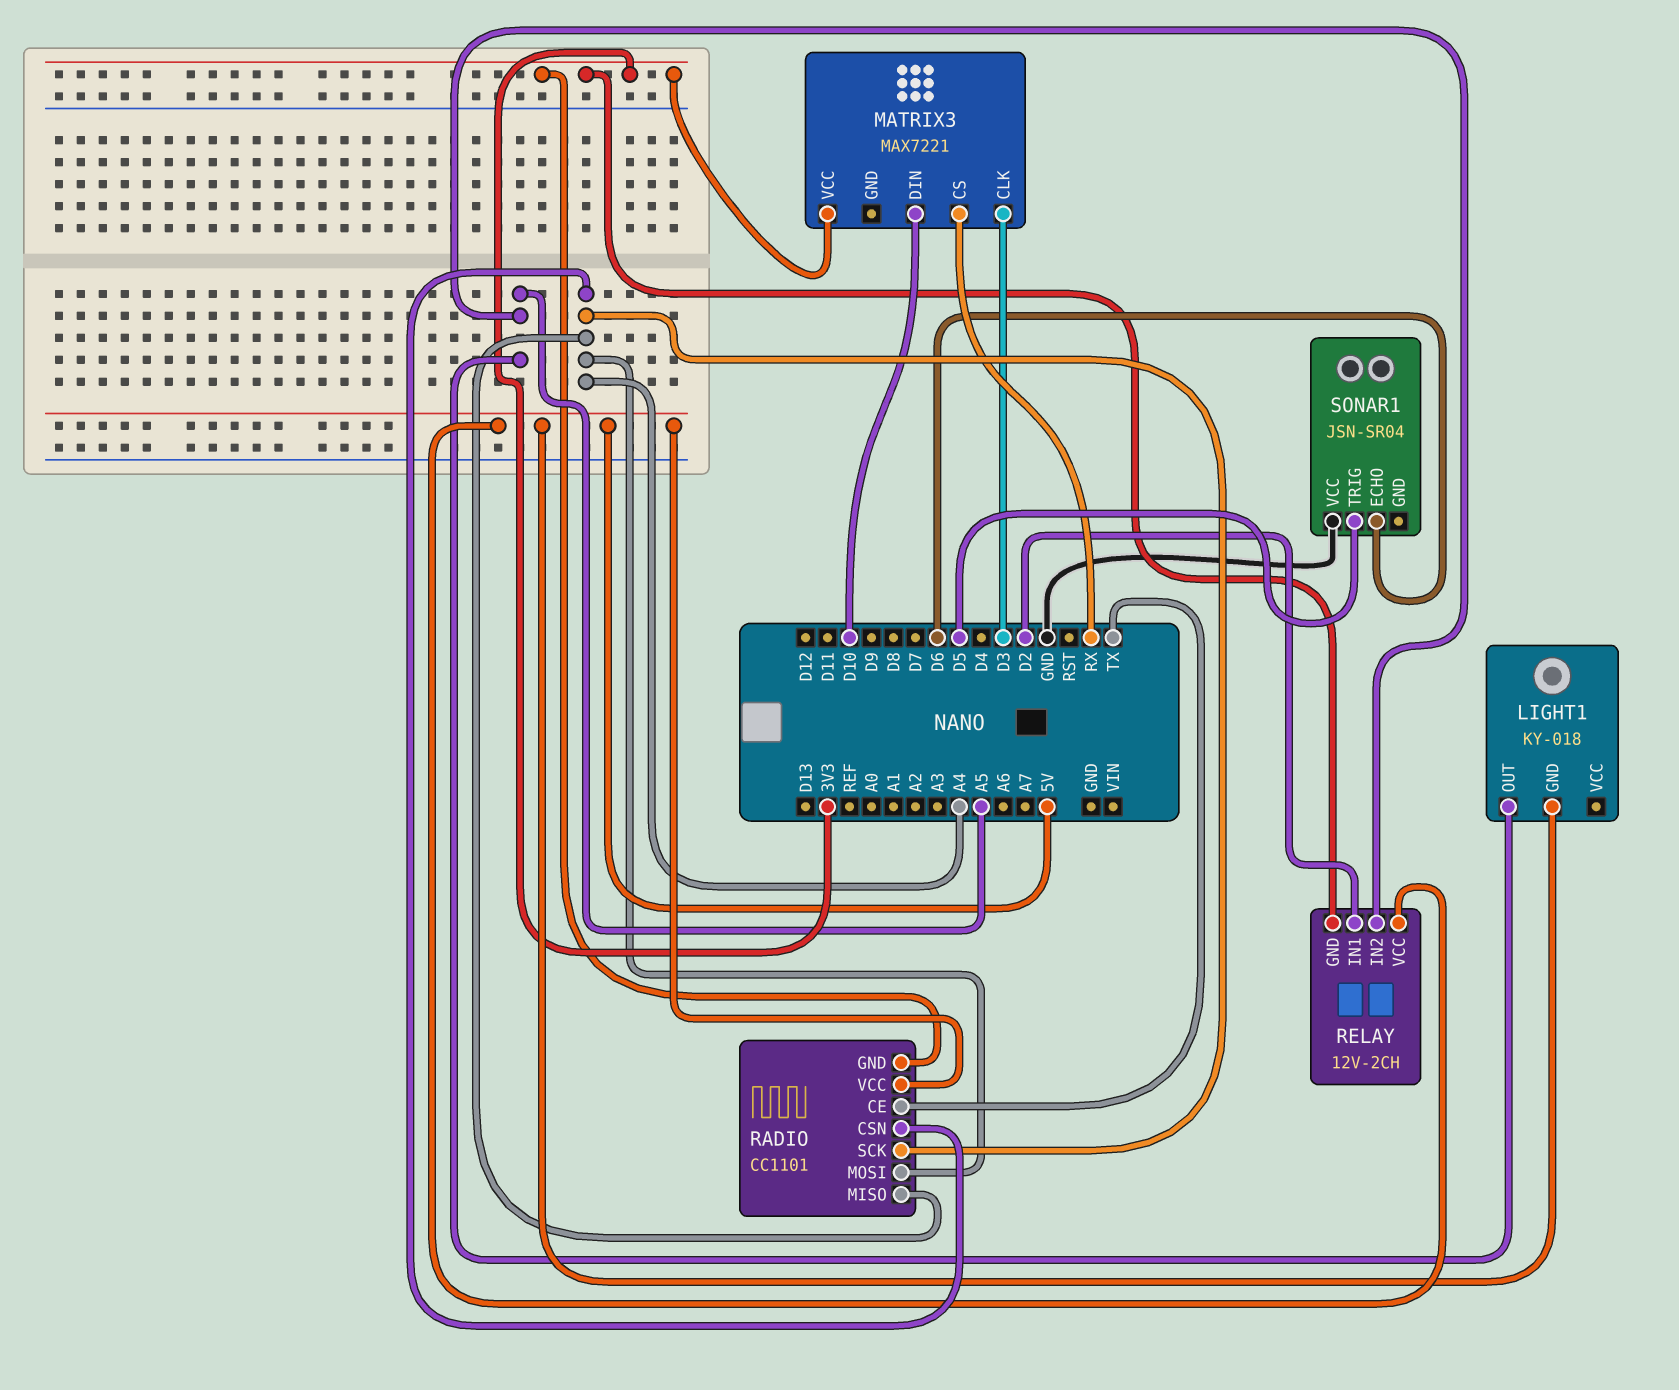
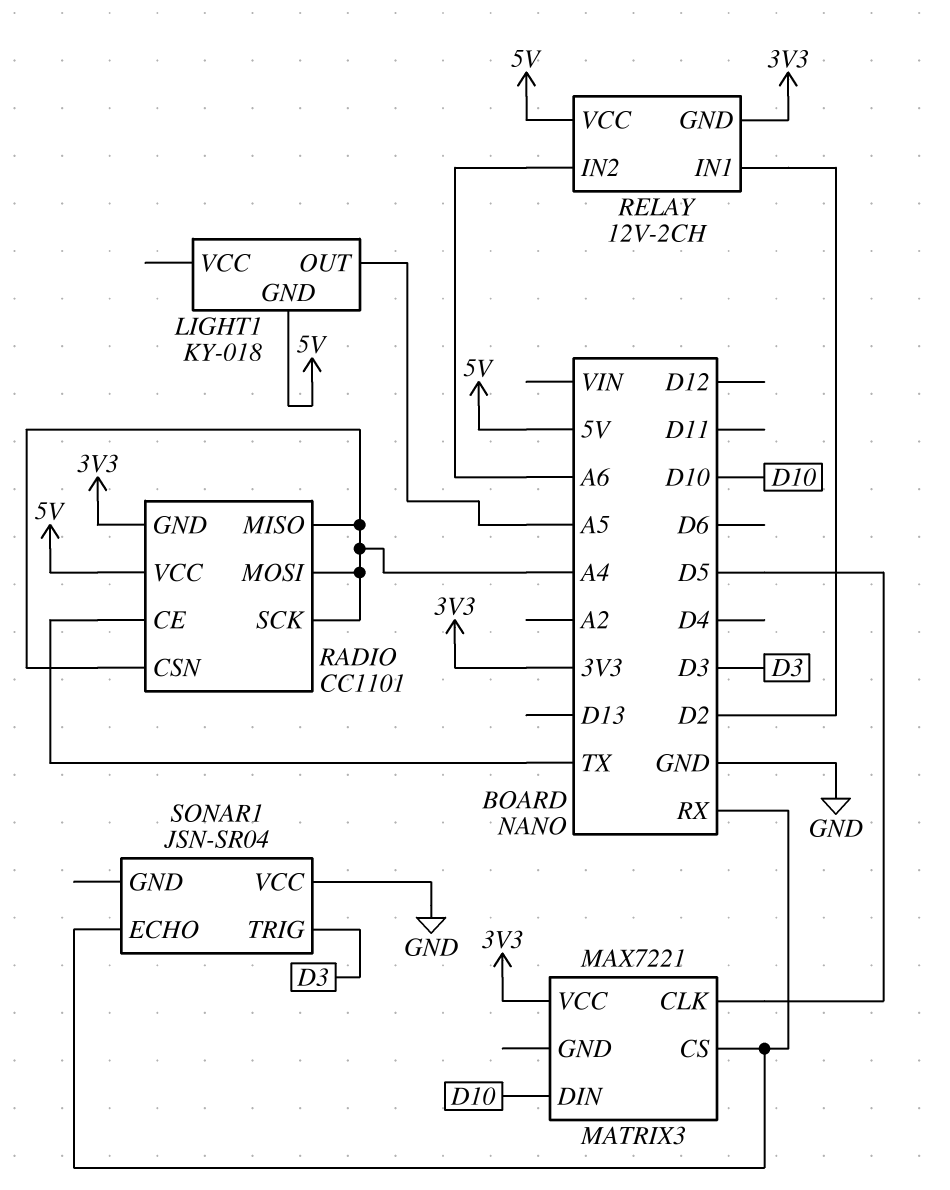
MATRIX3 pin CLK: D3 -> D5
RELAY pin IN2: A5 -> A6
SONAR1 pin ECHO: D6 -> RX
SONAR1 pin TRIG: D5 -> D3

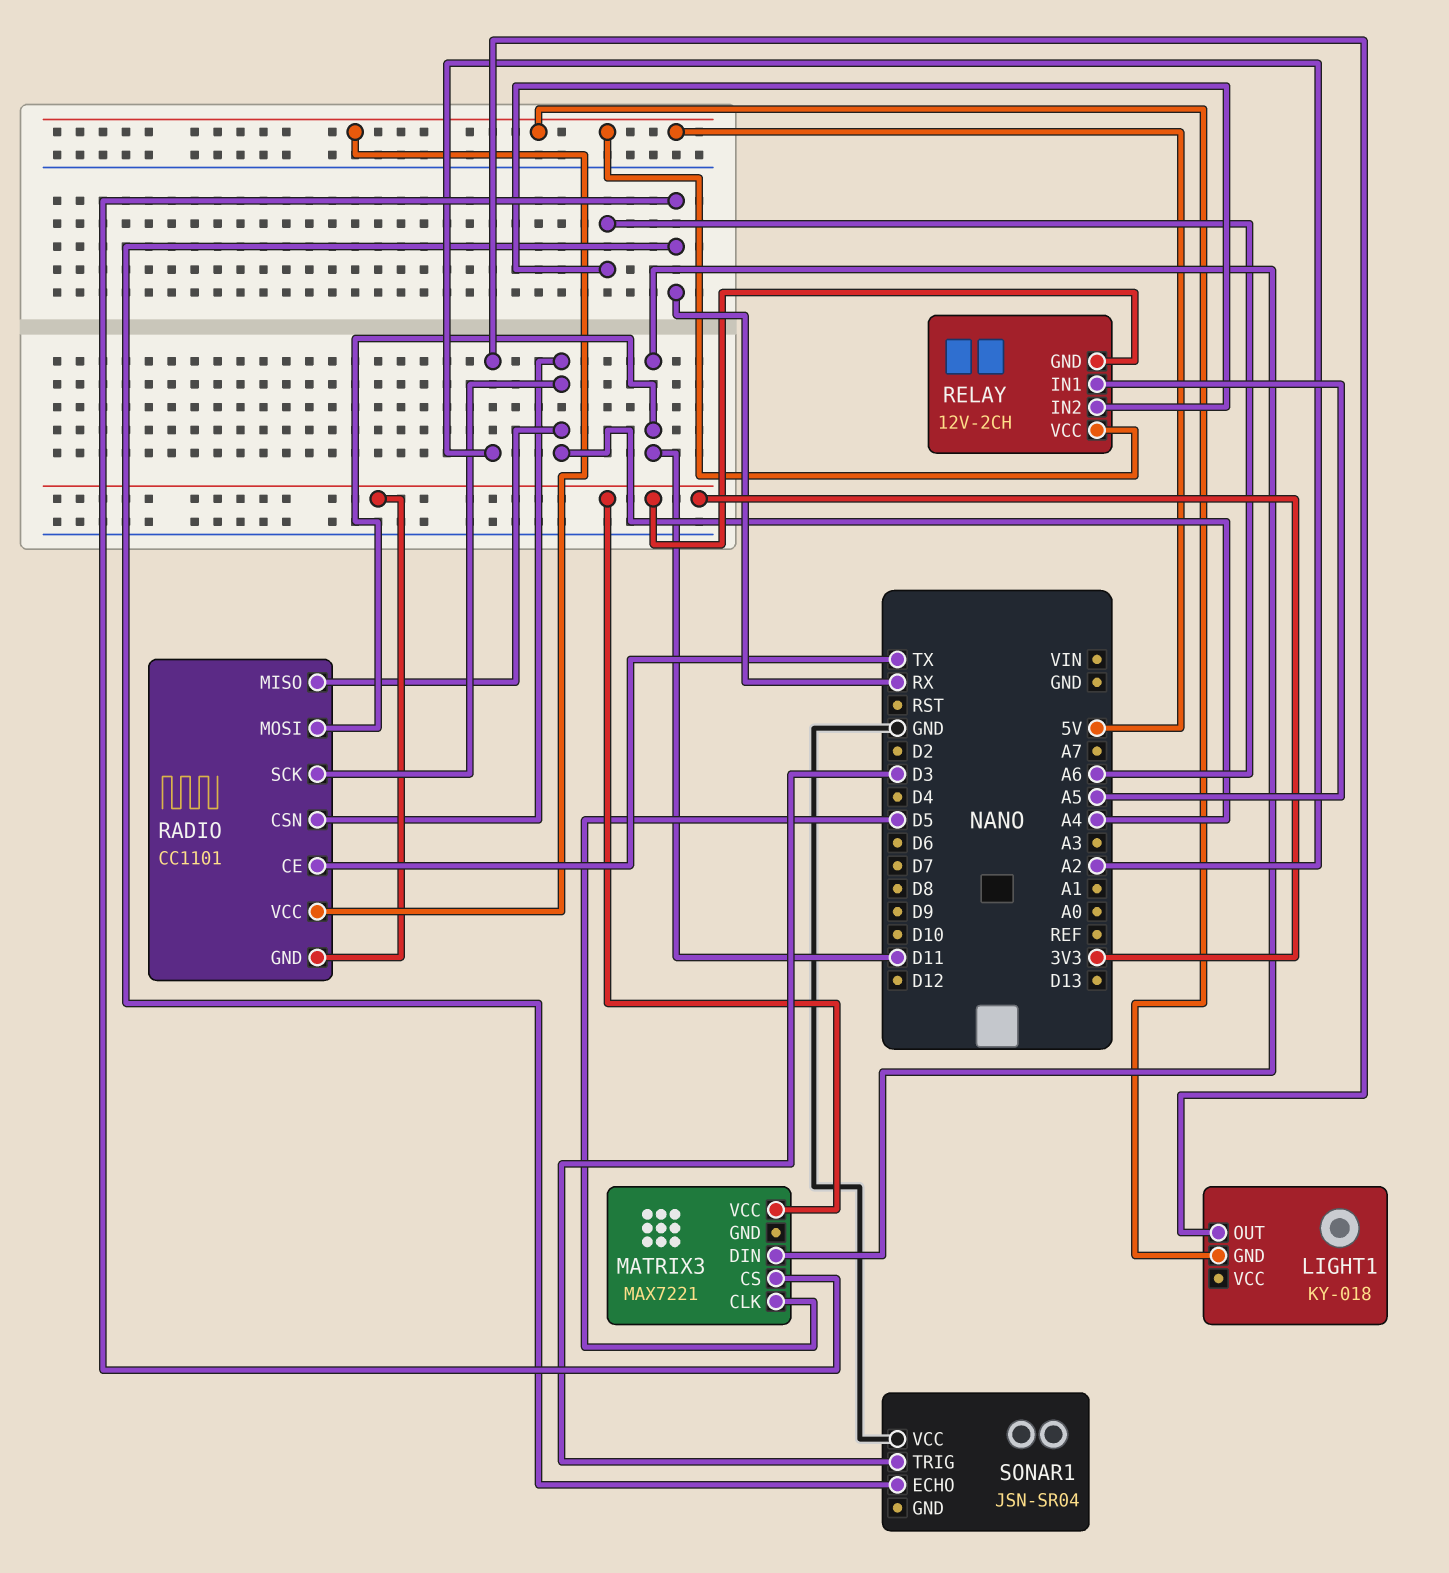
LIGHT1 pin OUT: A5 -> A2
MATRIX3 pin DIN: D10 -> D11
RADIO pin MOSI: A4 -> D11
RELAY pin IN1: D2 -> A5

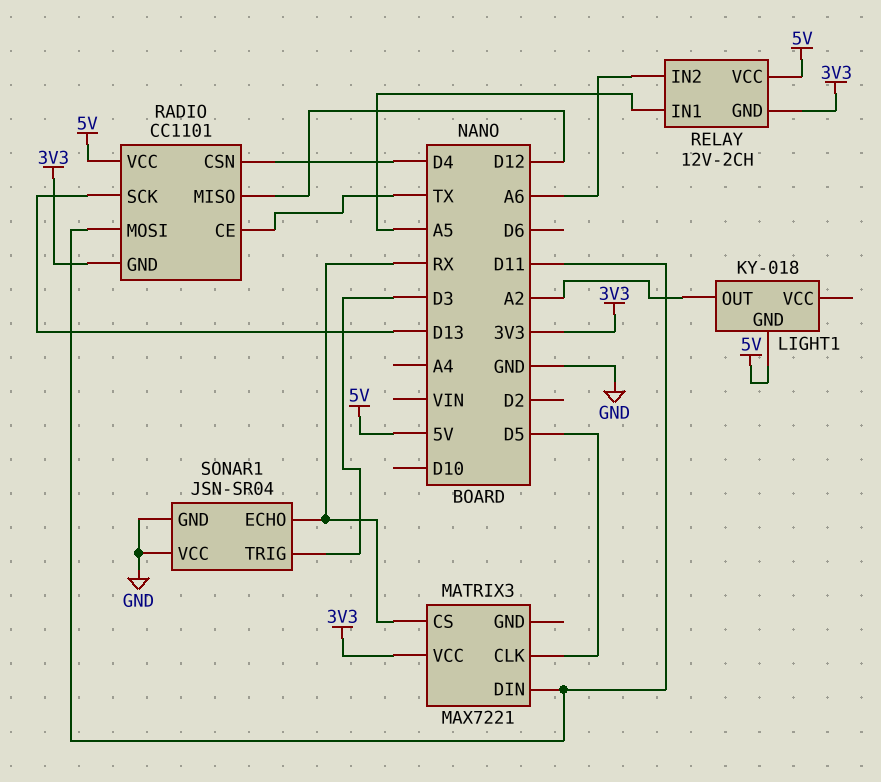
RADIO pin CSN: A4 -> D4
RADIO pin MISO: A4 -> D12
RADIO pin SCK: A4 -> D13
SONAR1 pin GND: none -> GND

